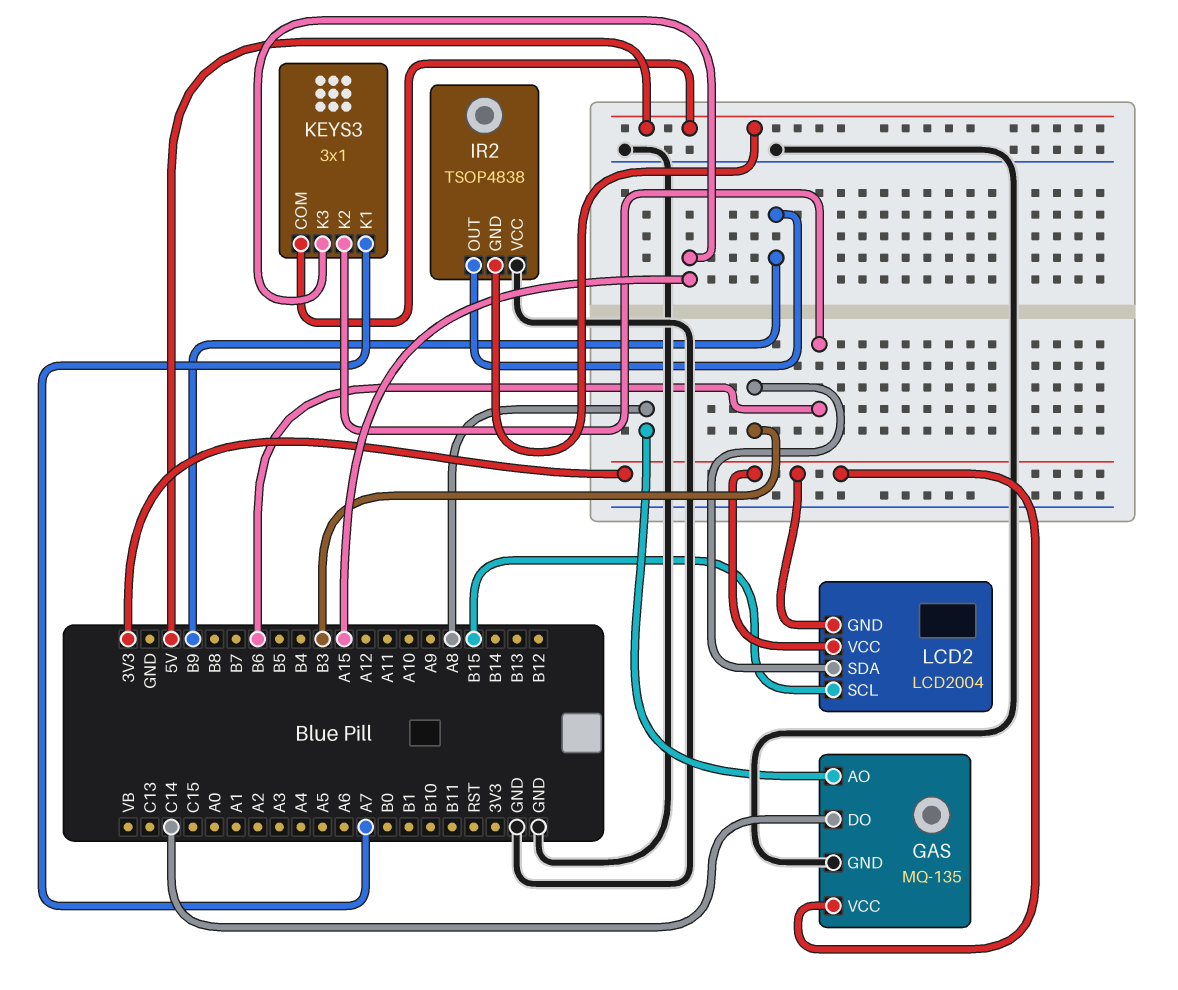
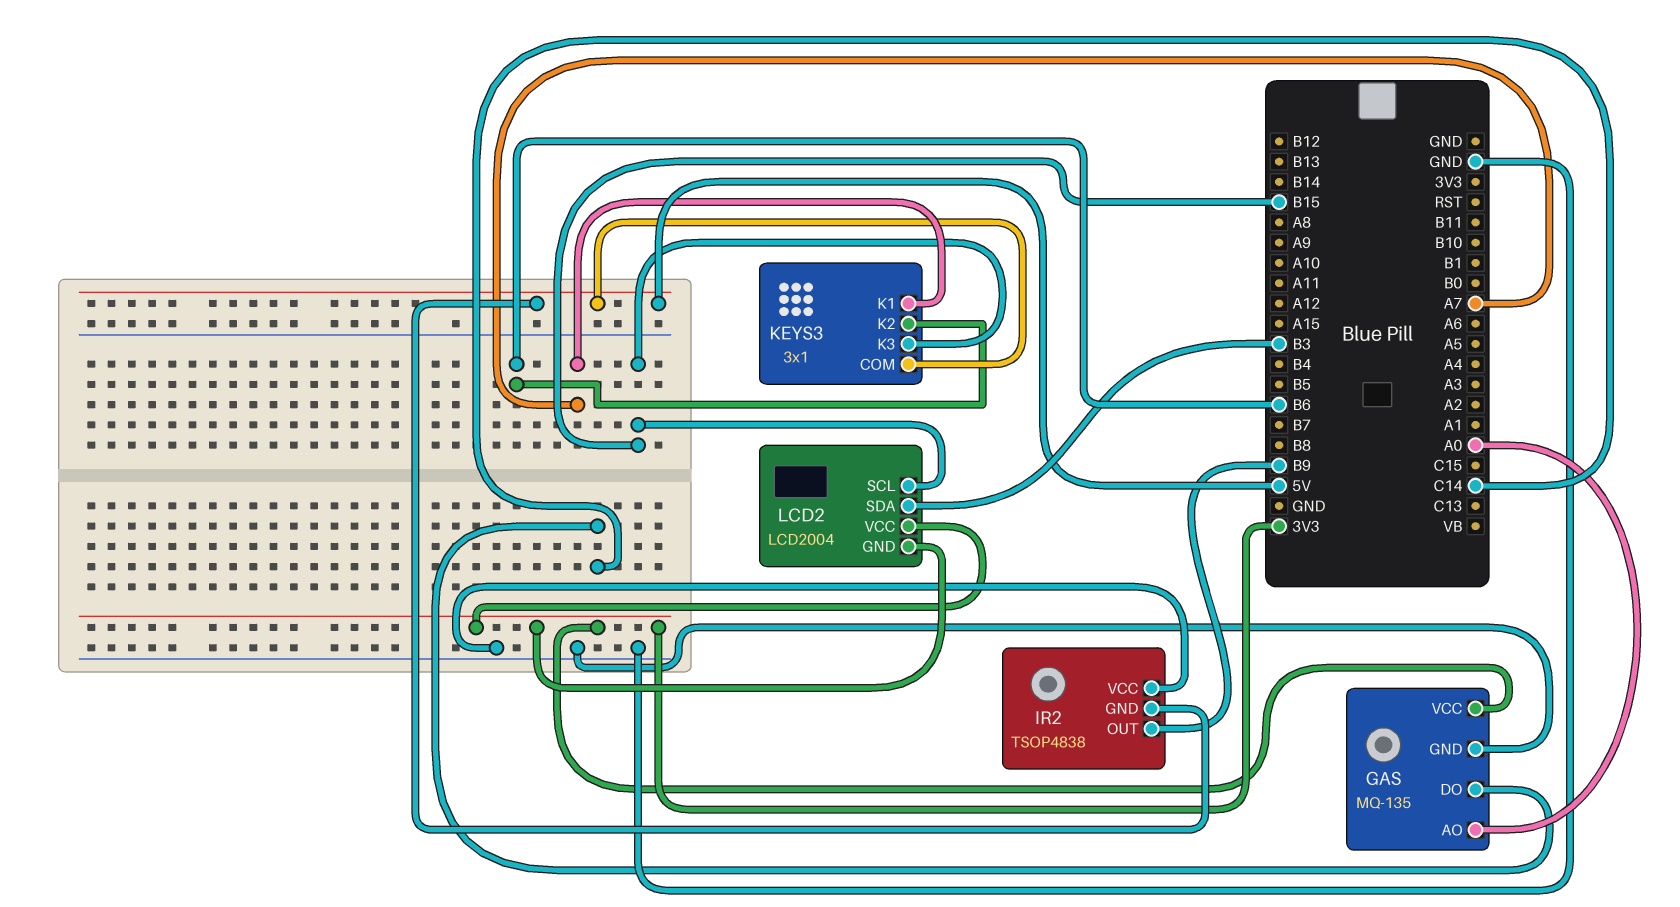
GAS pin AO: A8 -> A0
KEYS3 pin K3: A15 -> B15

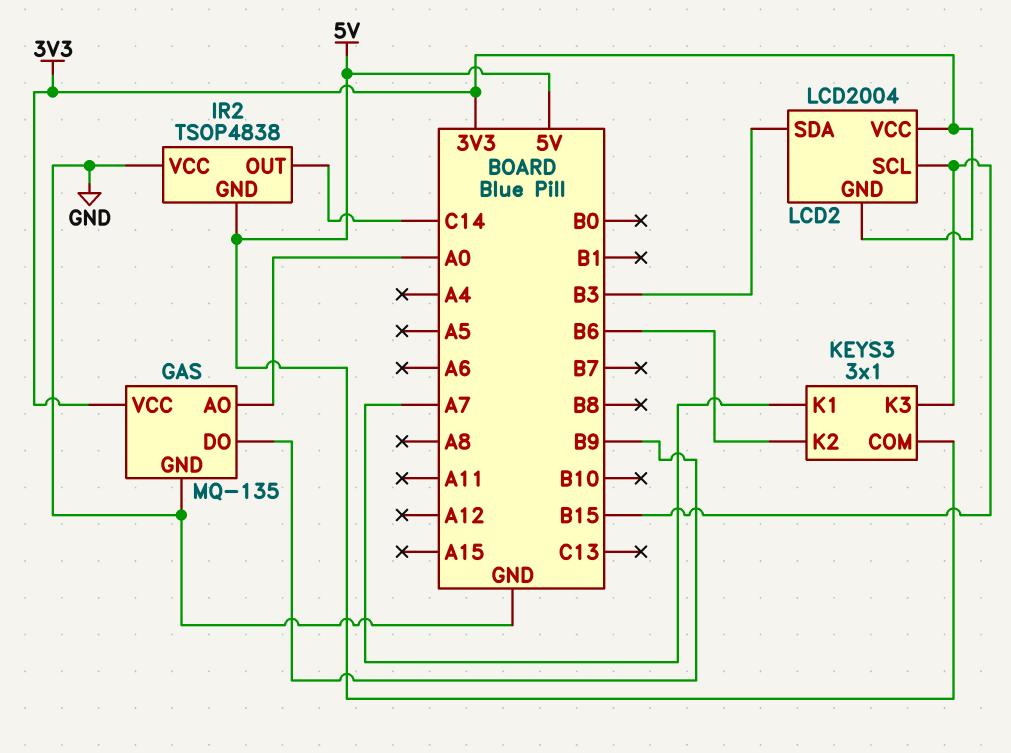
GAS pin DO: C14 -> B9
IR2 pin OUT: B9 -> C14

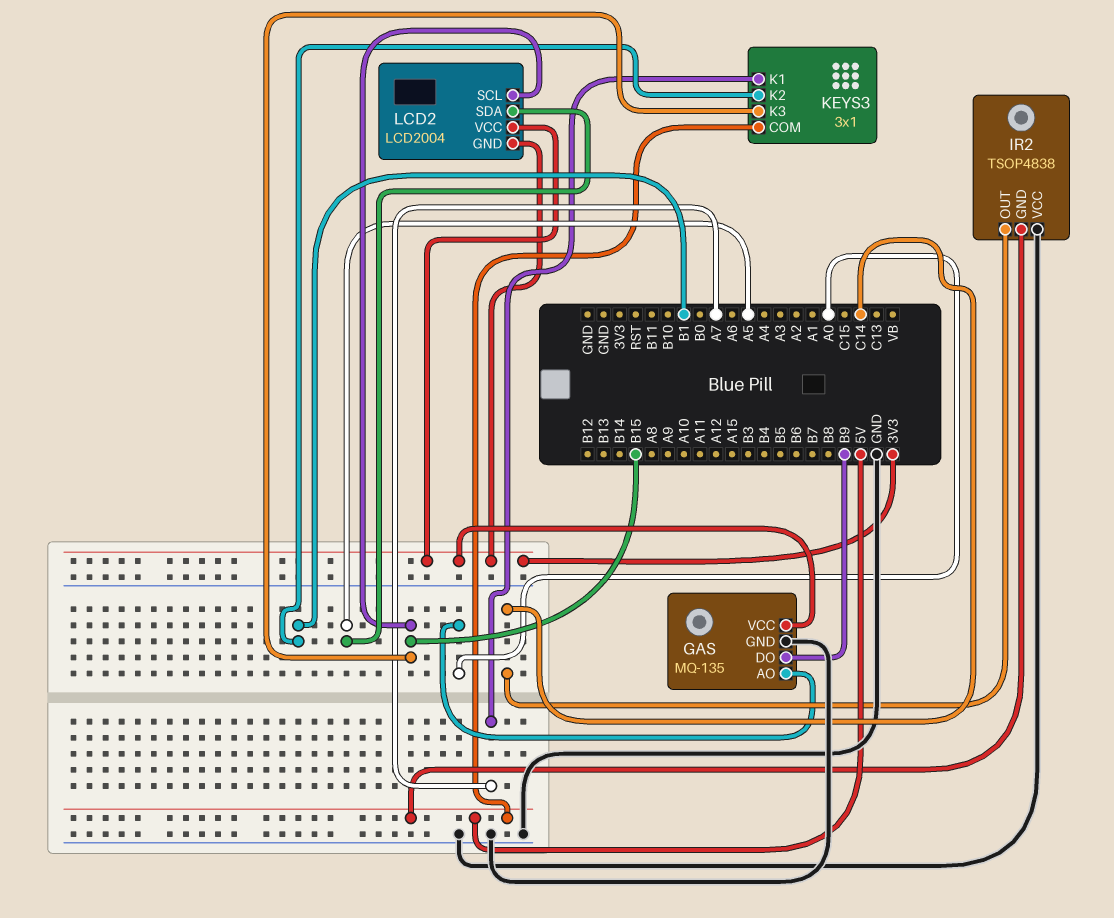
KEYS3 pin K2: B6 -> B1
LCD2 pin SDA: B3 -> A5

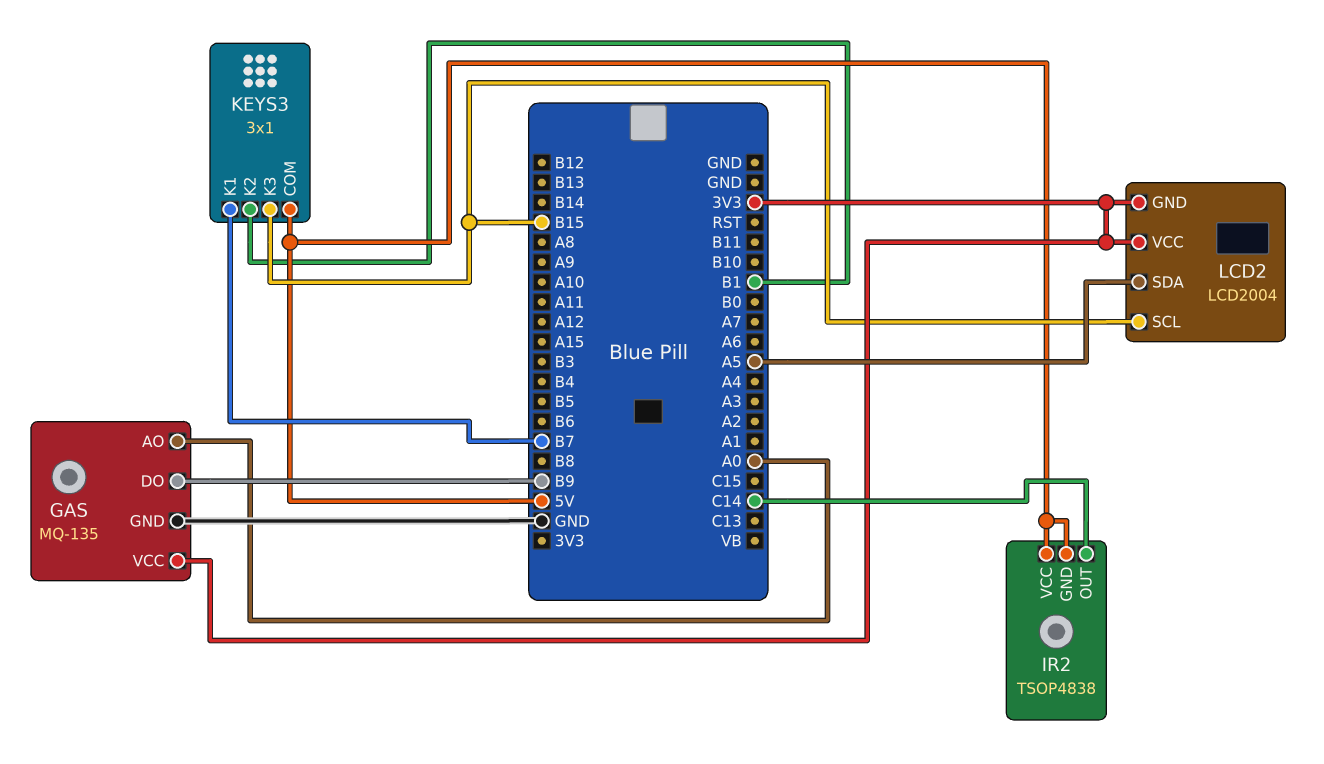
IR2 pin VCC: GND -> 5V
KEYS3 pin K1: A7 -> B7

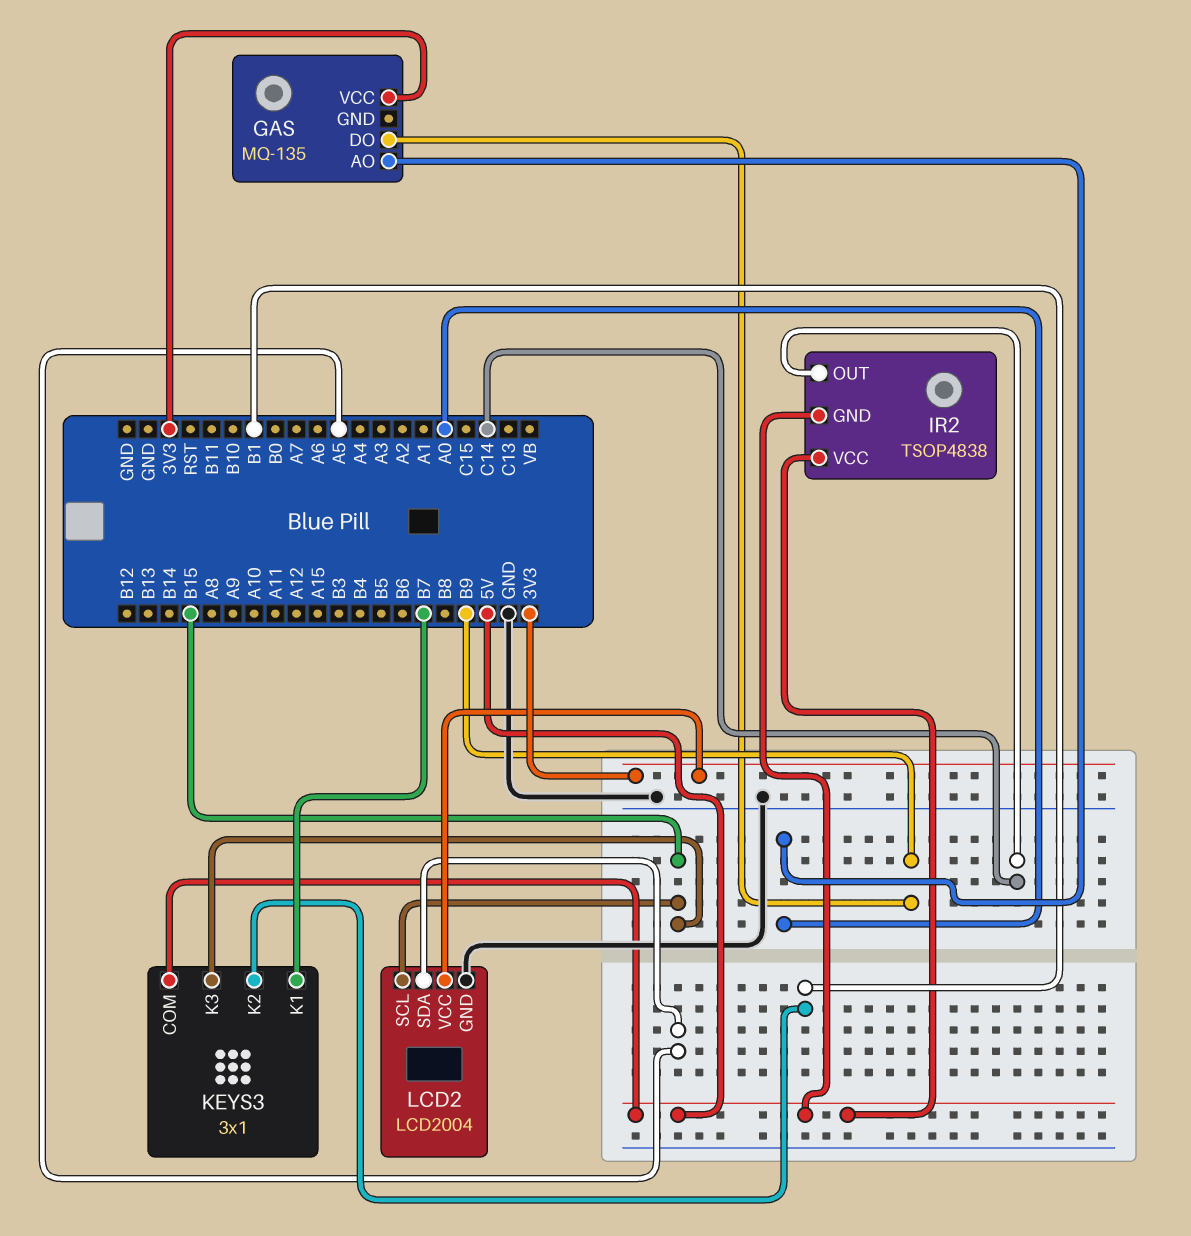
GAS pin GND: GND -> none
LCD2 pin GND: 3V3 -> GND

